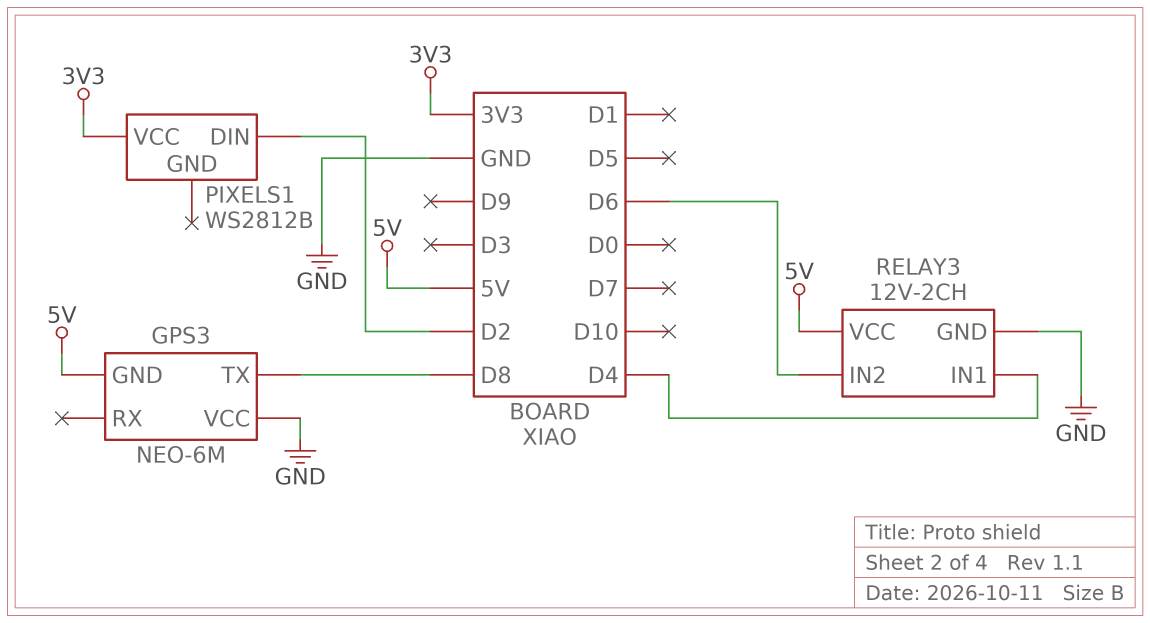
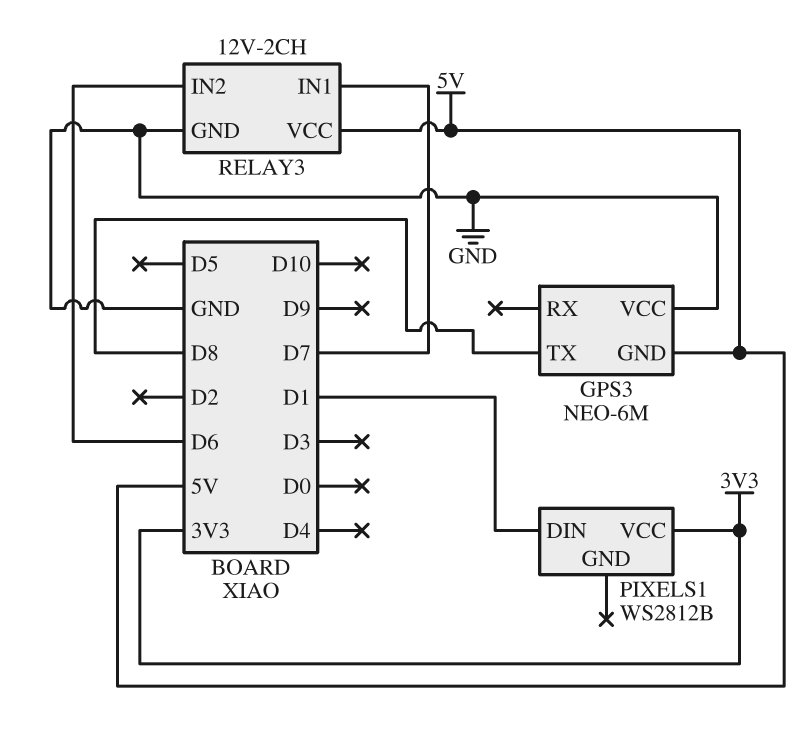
PIXELS1 pin DIN: D2 -> D1
RELAY3 pin IN1: D4 -> D7

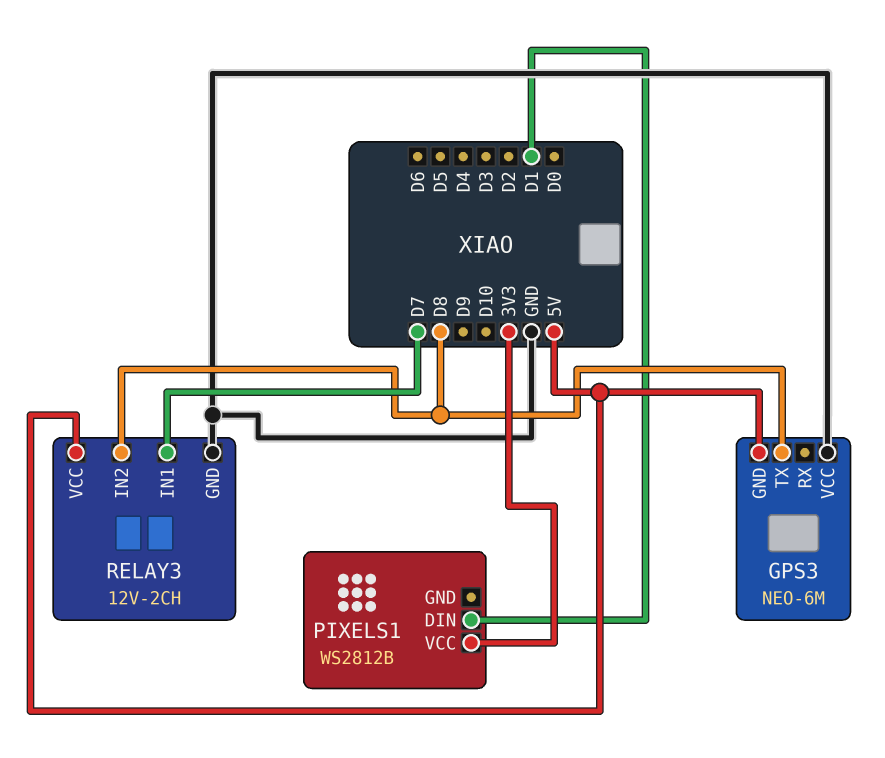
RELAY3 pin IN2: D6 -> D8

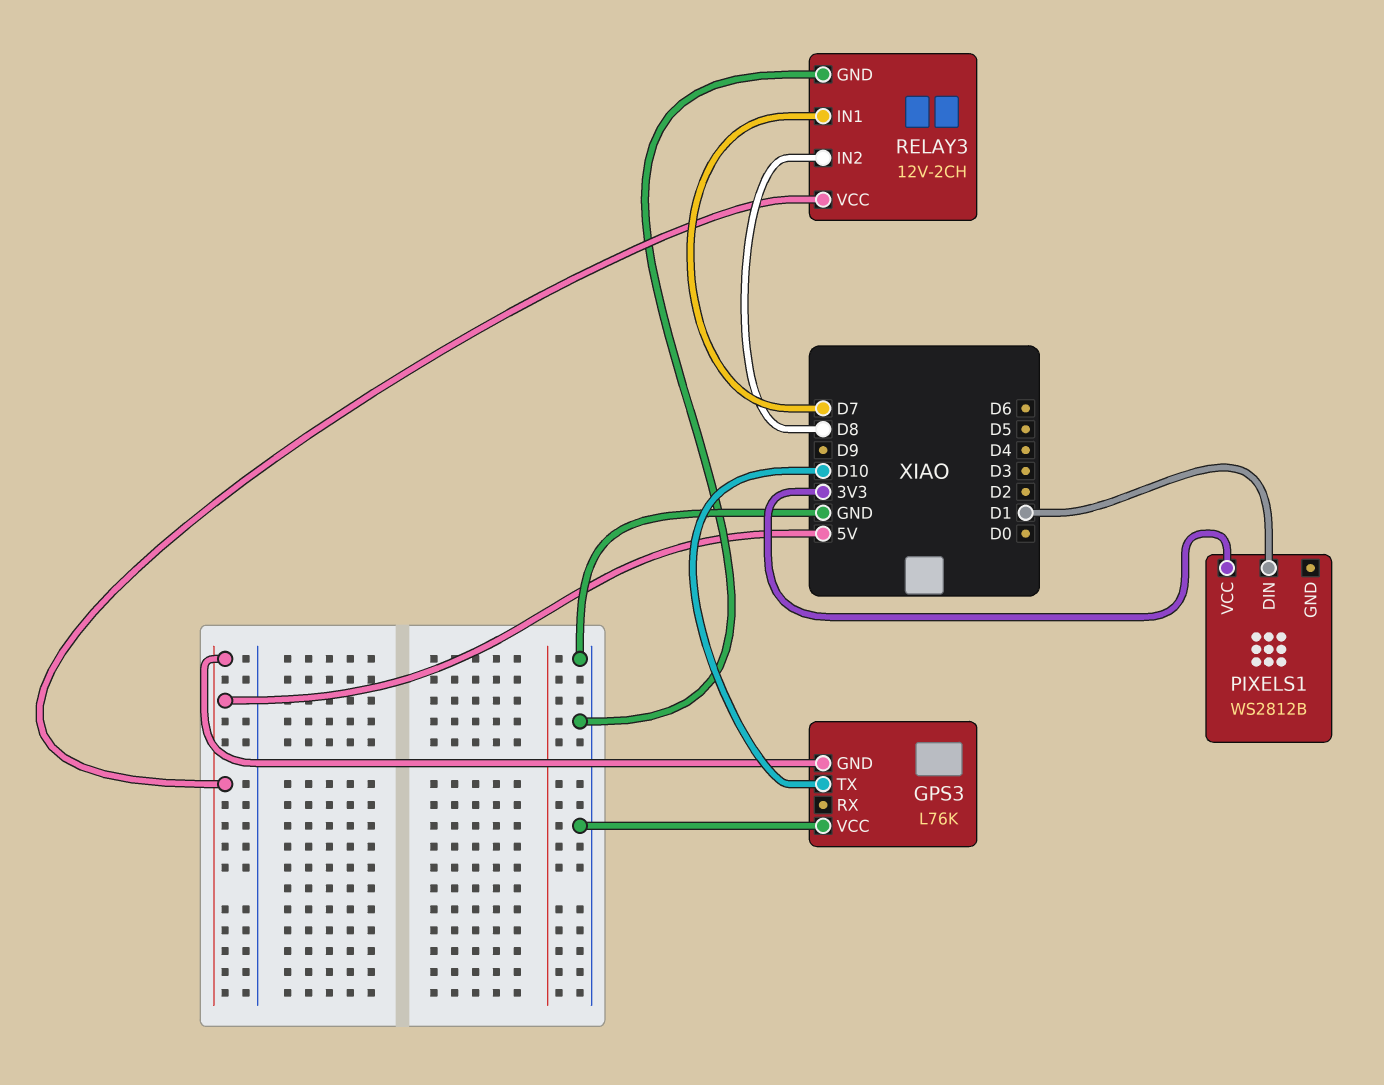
GPS3: NEO-6M -> L76K
GPS3 pin TX: D8 -> D10

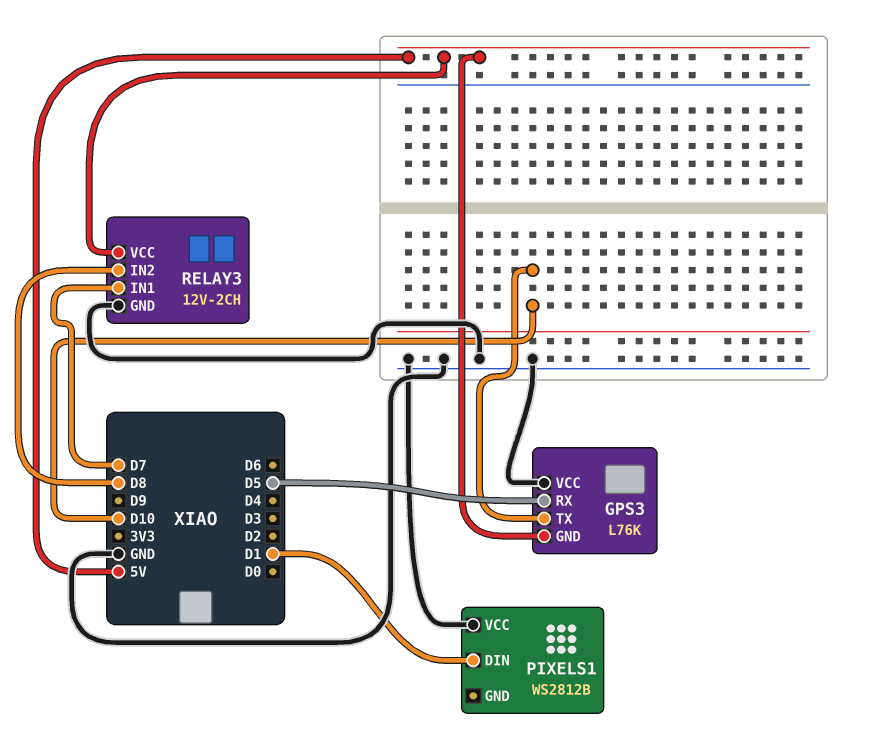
GPS3 pin RX: none -> D5
PIXELS1 pin VCC: 3V3 -> GND

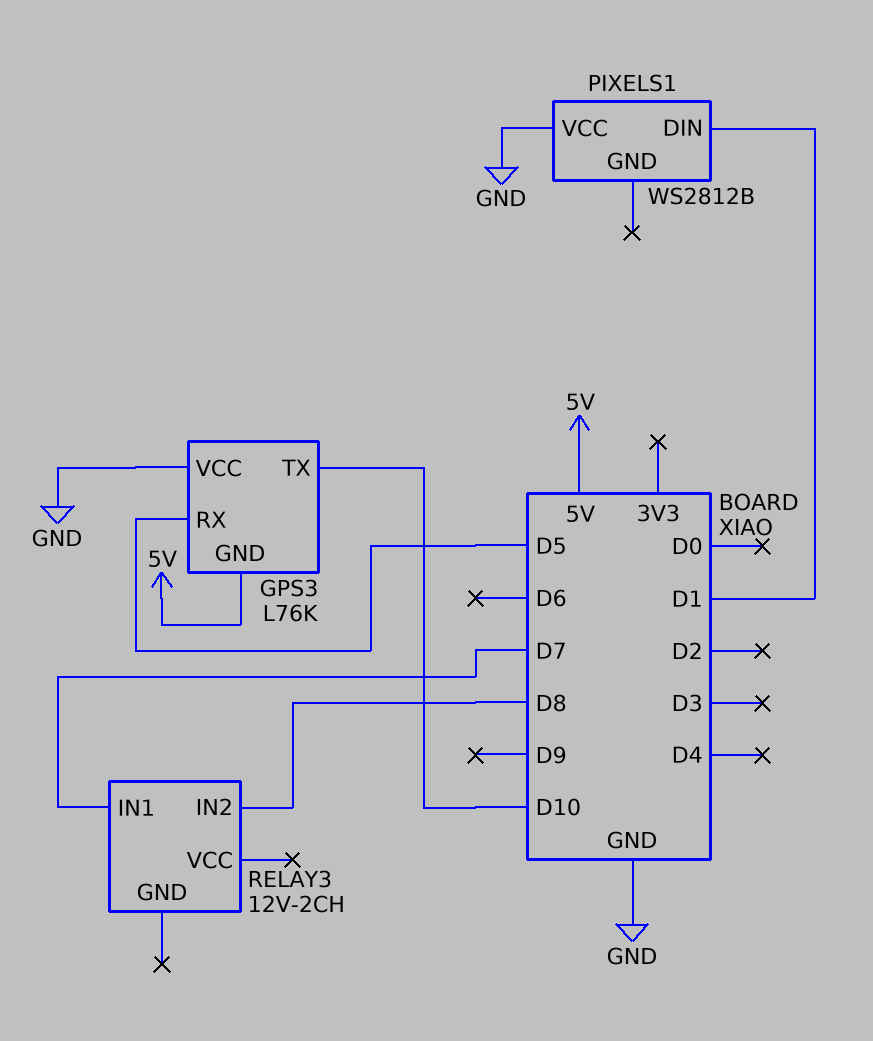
RELAY3 pin GND: GND -> none
RELAY3 pin VCC: 5V -> none

